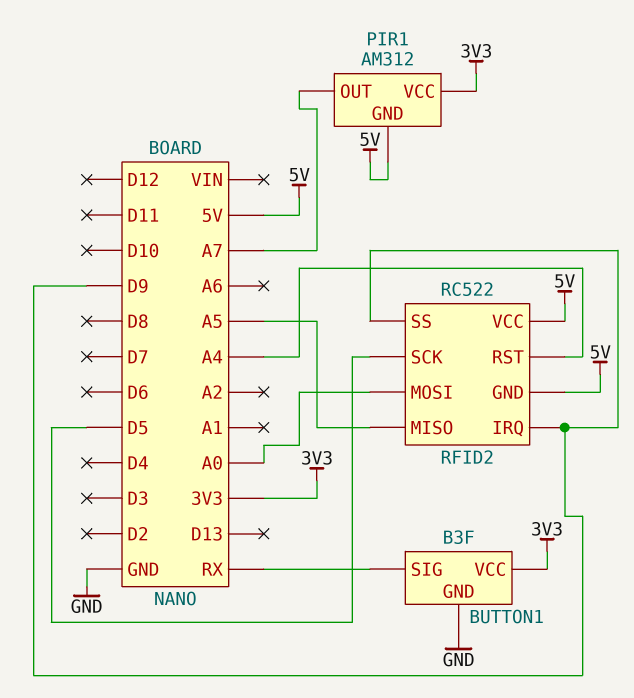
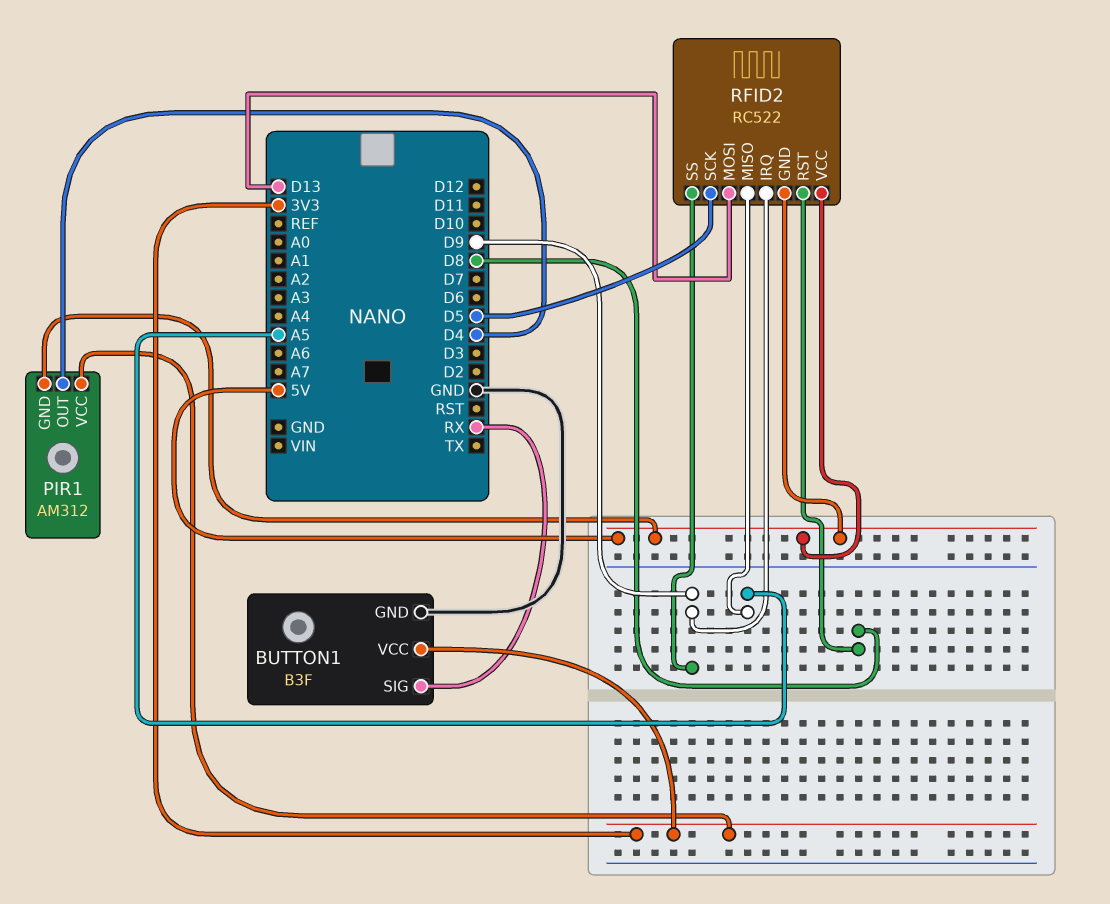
PIR1 pin OUT: A7 -> D4
RFID2 pin MOSI: A0 -> D13
RFID2 pin RST: A4 -> D8

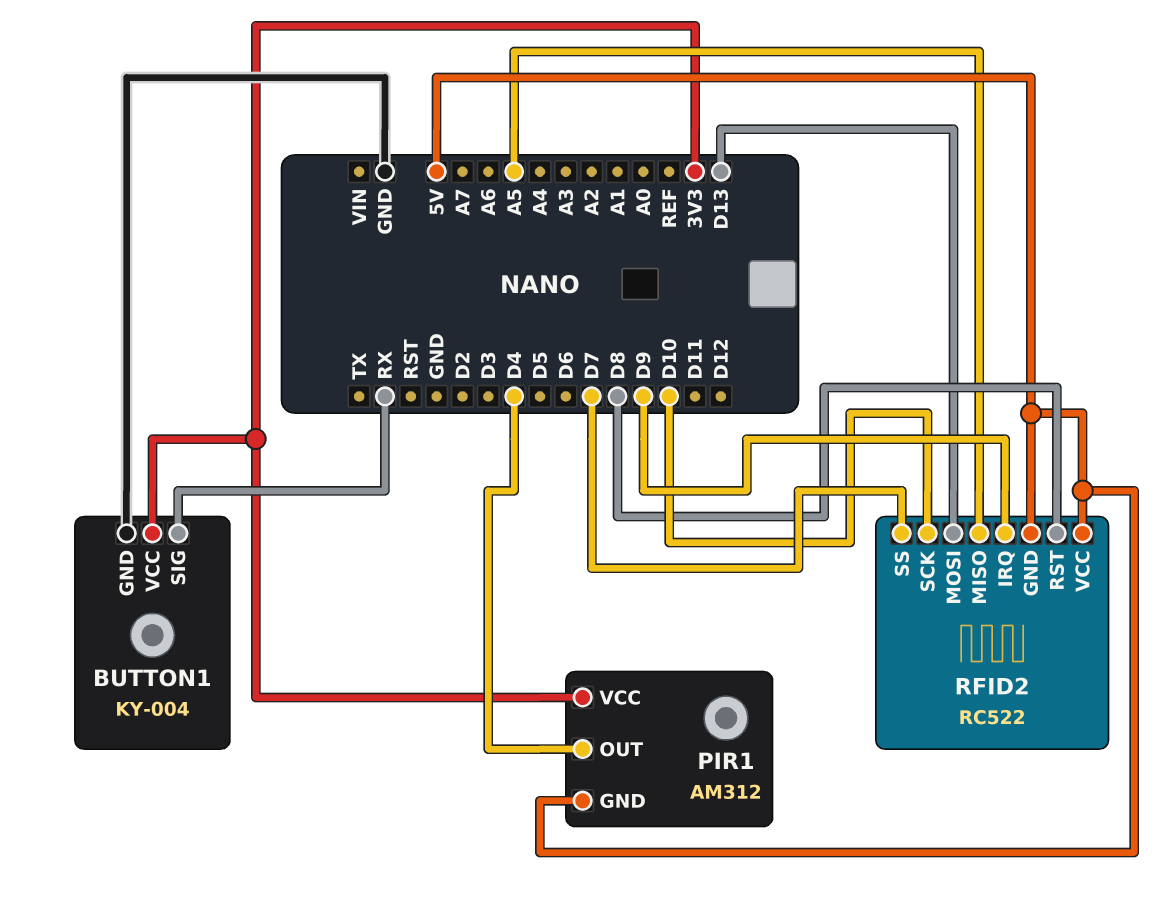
BUTTON1: B3F -> KY-004
RFID2 pin SCK: D5 -> D10
RFID2 pin SS: D9 -> D7

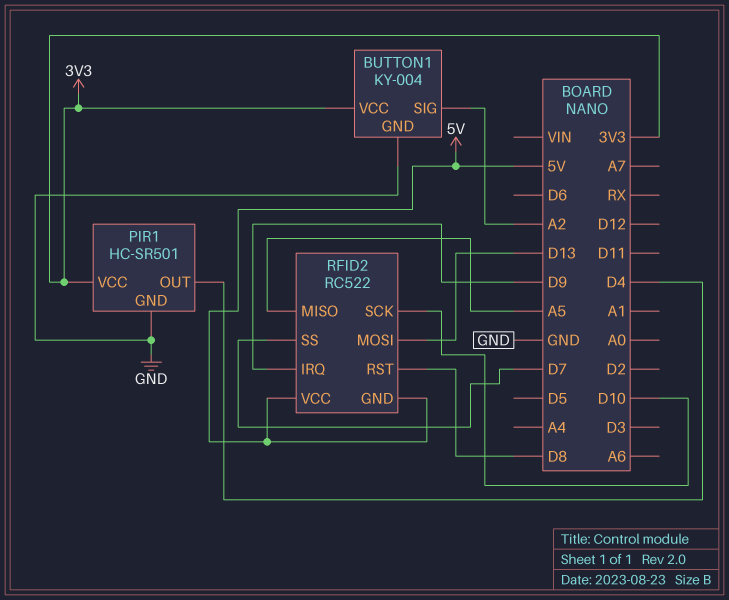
BUTTON1 pin SIG: RX -> A2
PIR1: AM312 -> HC-SR501
PIR1 pin GND: 5V -> GND

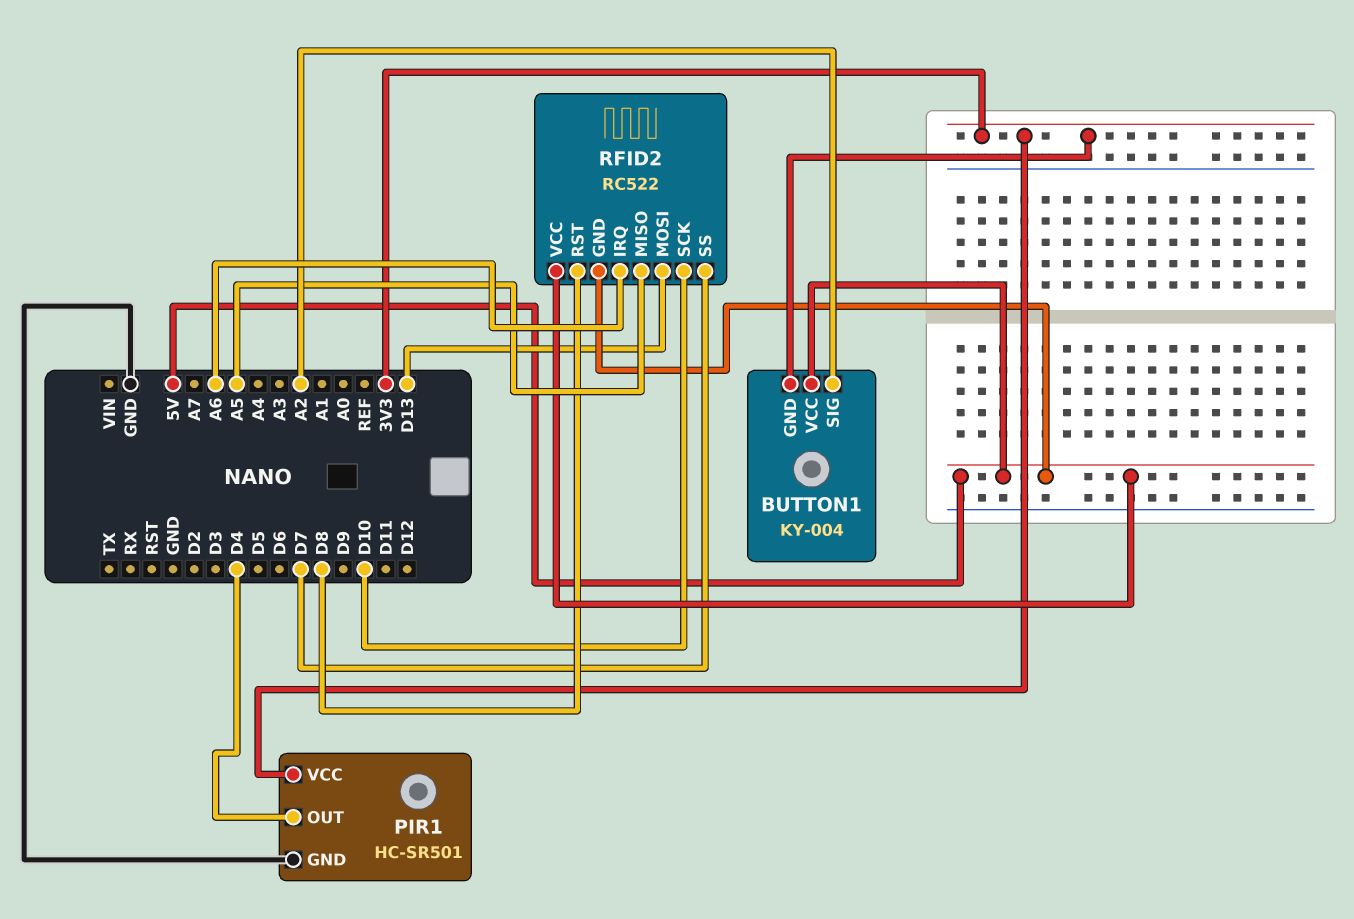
BUTTON1 pin GND: GND -> 3V3
BUTTON1 pin VCC: 3V3 -> 5V
RFID2 pin IRQ: D9 -> A6

